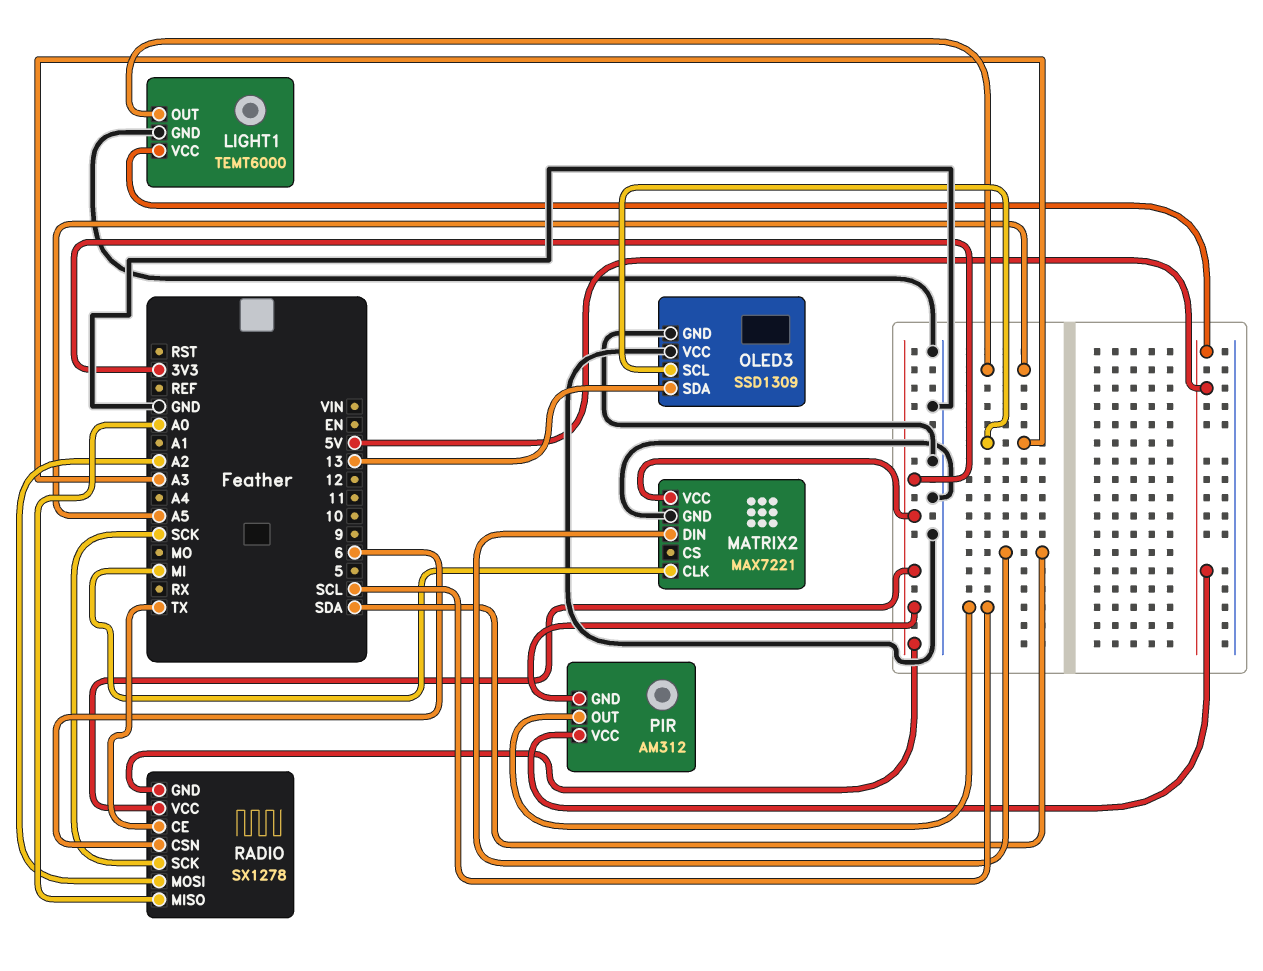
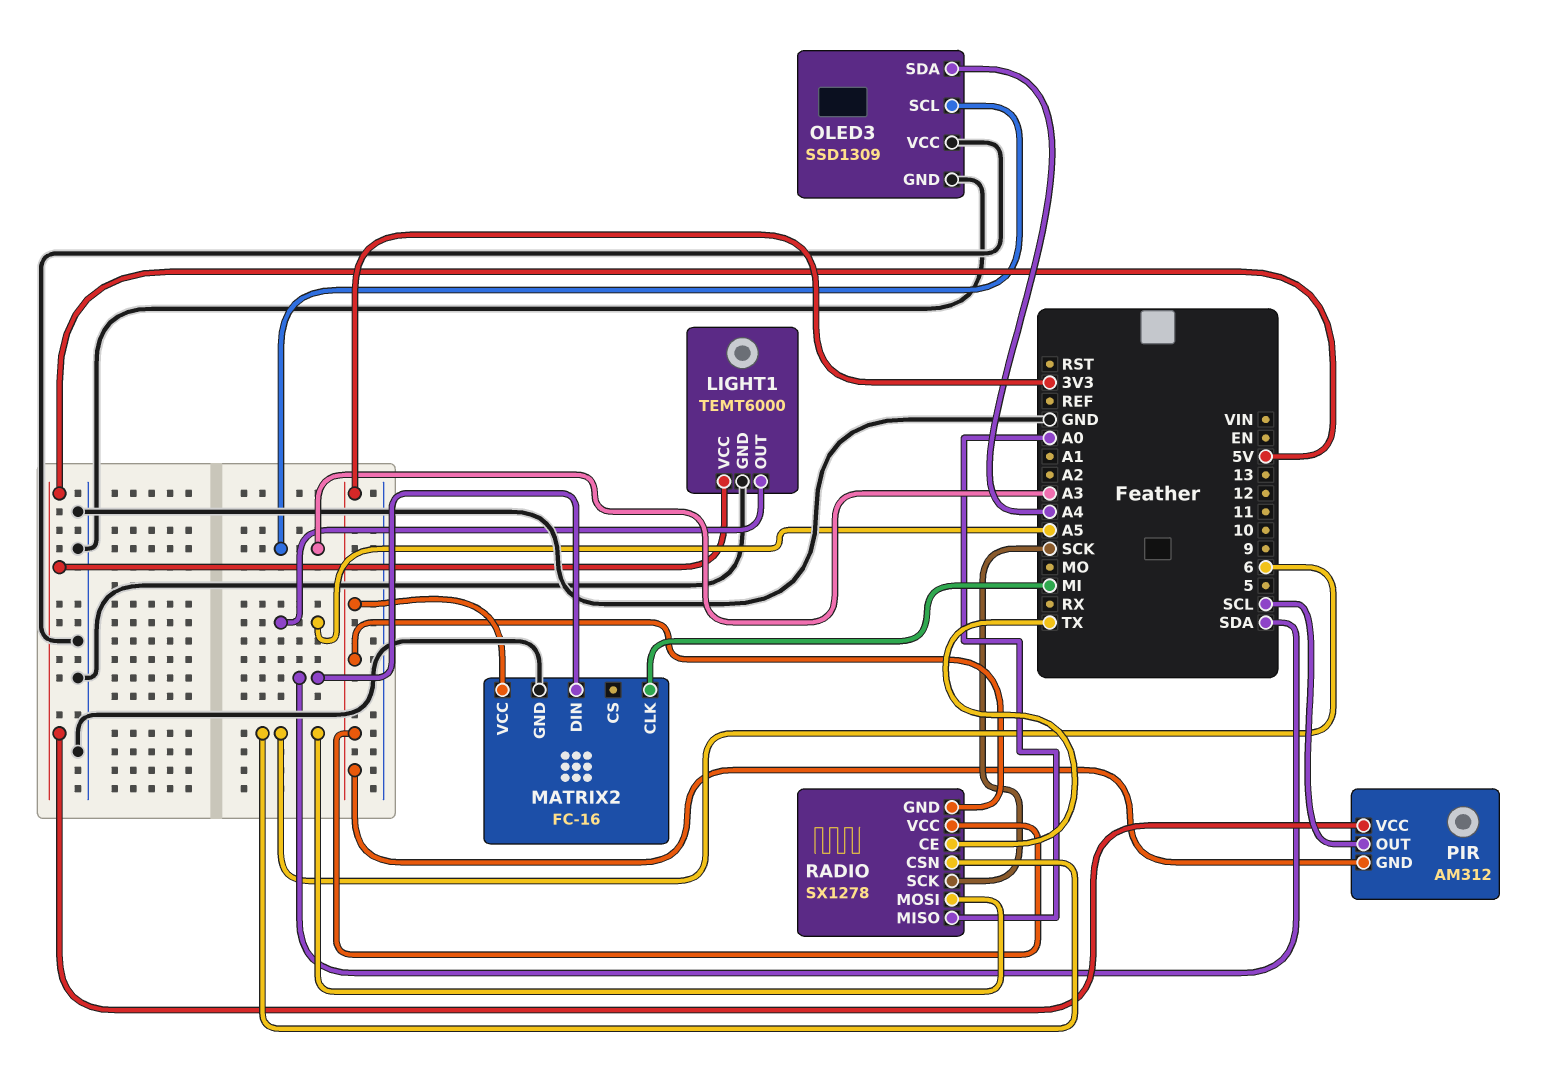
MATRIX2: MAX7221 -> FC-16
OLED3 pin SDA: 13 -> A4
RADIO pin MOSI: A2 -> 6

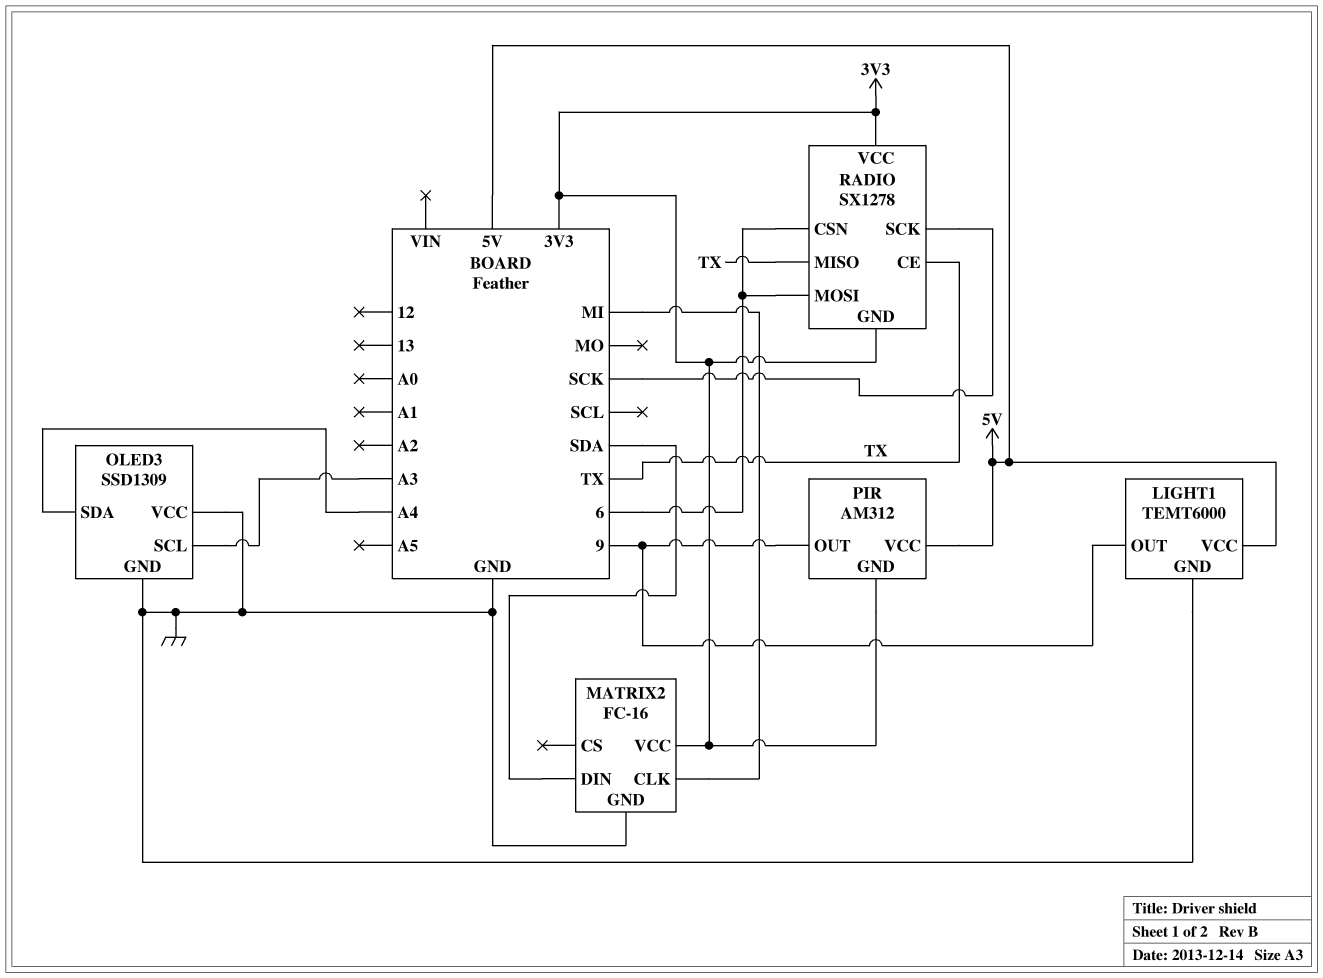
LIGHT1 pin OUT: A5 -> 9
PIR pin OUT: SCL -> 9
RADIO pin MISO: A0 -> TX

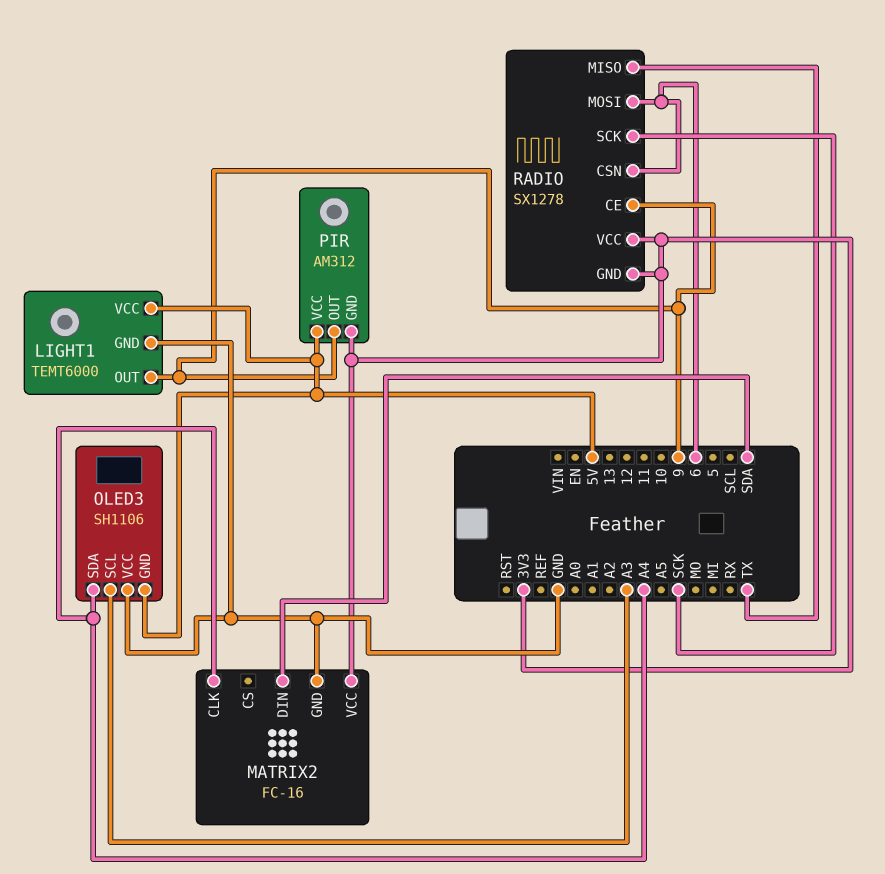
MATRIX2 pin CLK: MI -> A4
OLED3: SSD1309 -> SH1106
OLED3 pin GND: GND -> 5V
RADIO pin CE: TX -> 9

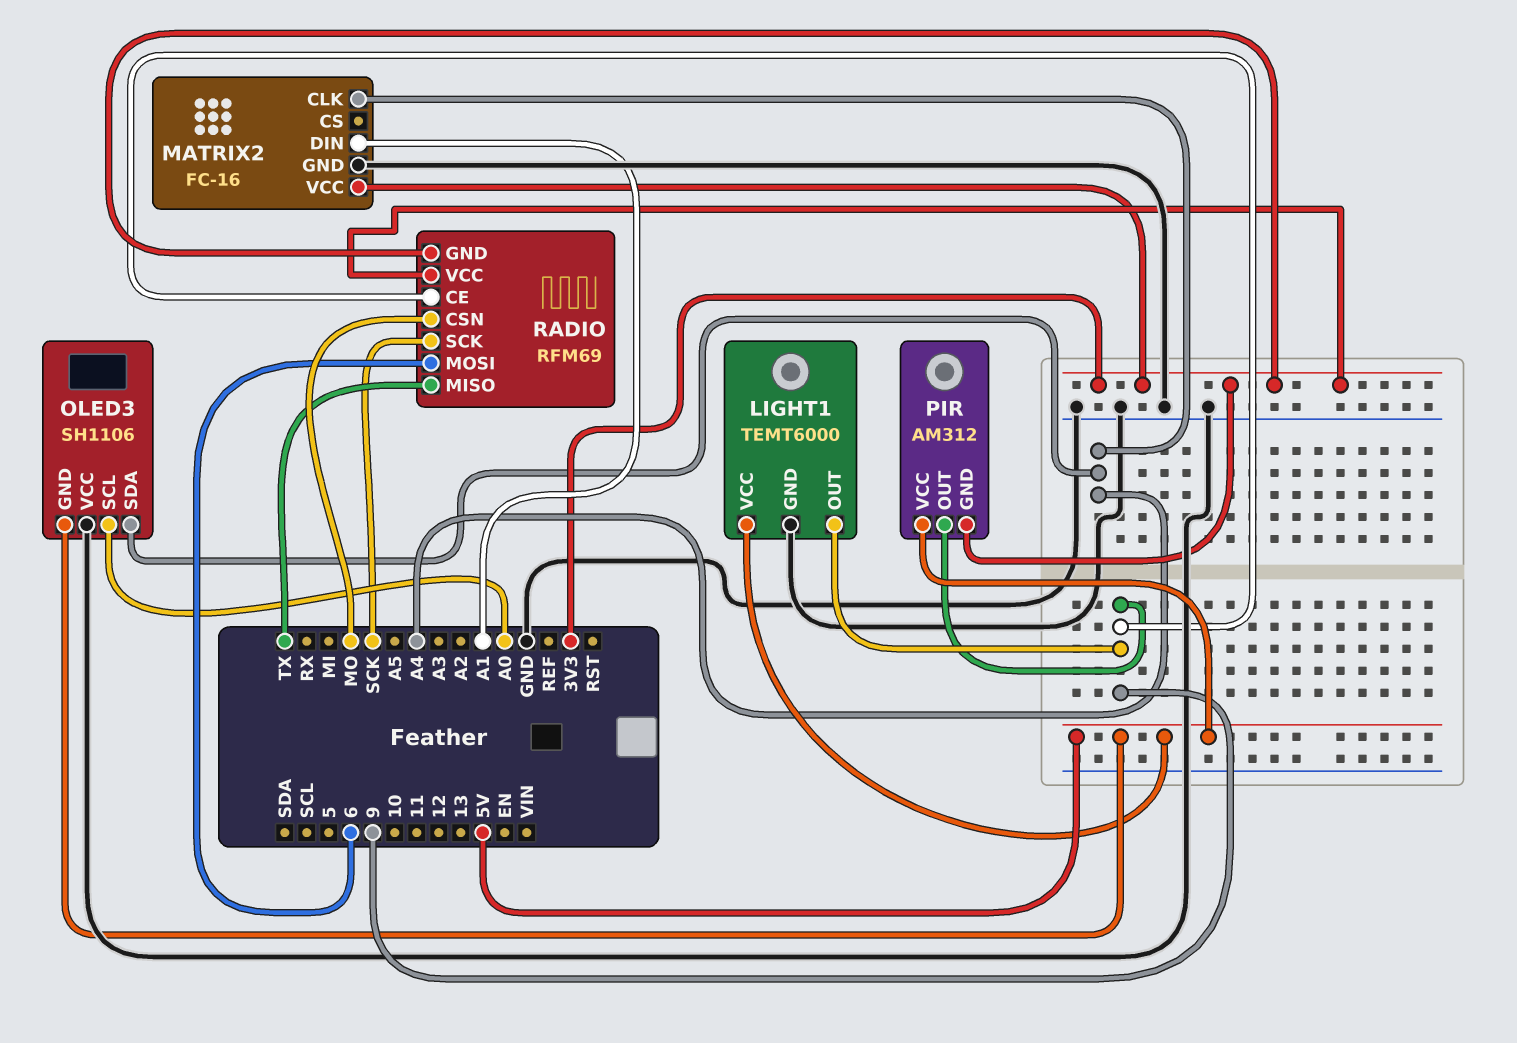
MATRIX2 pin DIN: SDA -> A1
OLED3 pin SCL: A3 -> A0
RADIO: SX1278 -> RFM69
RADIO pin CSN: 6 -> MO

